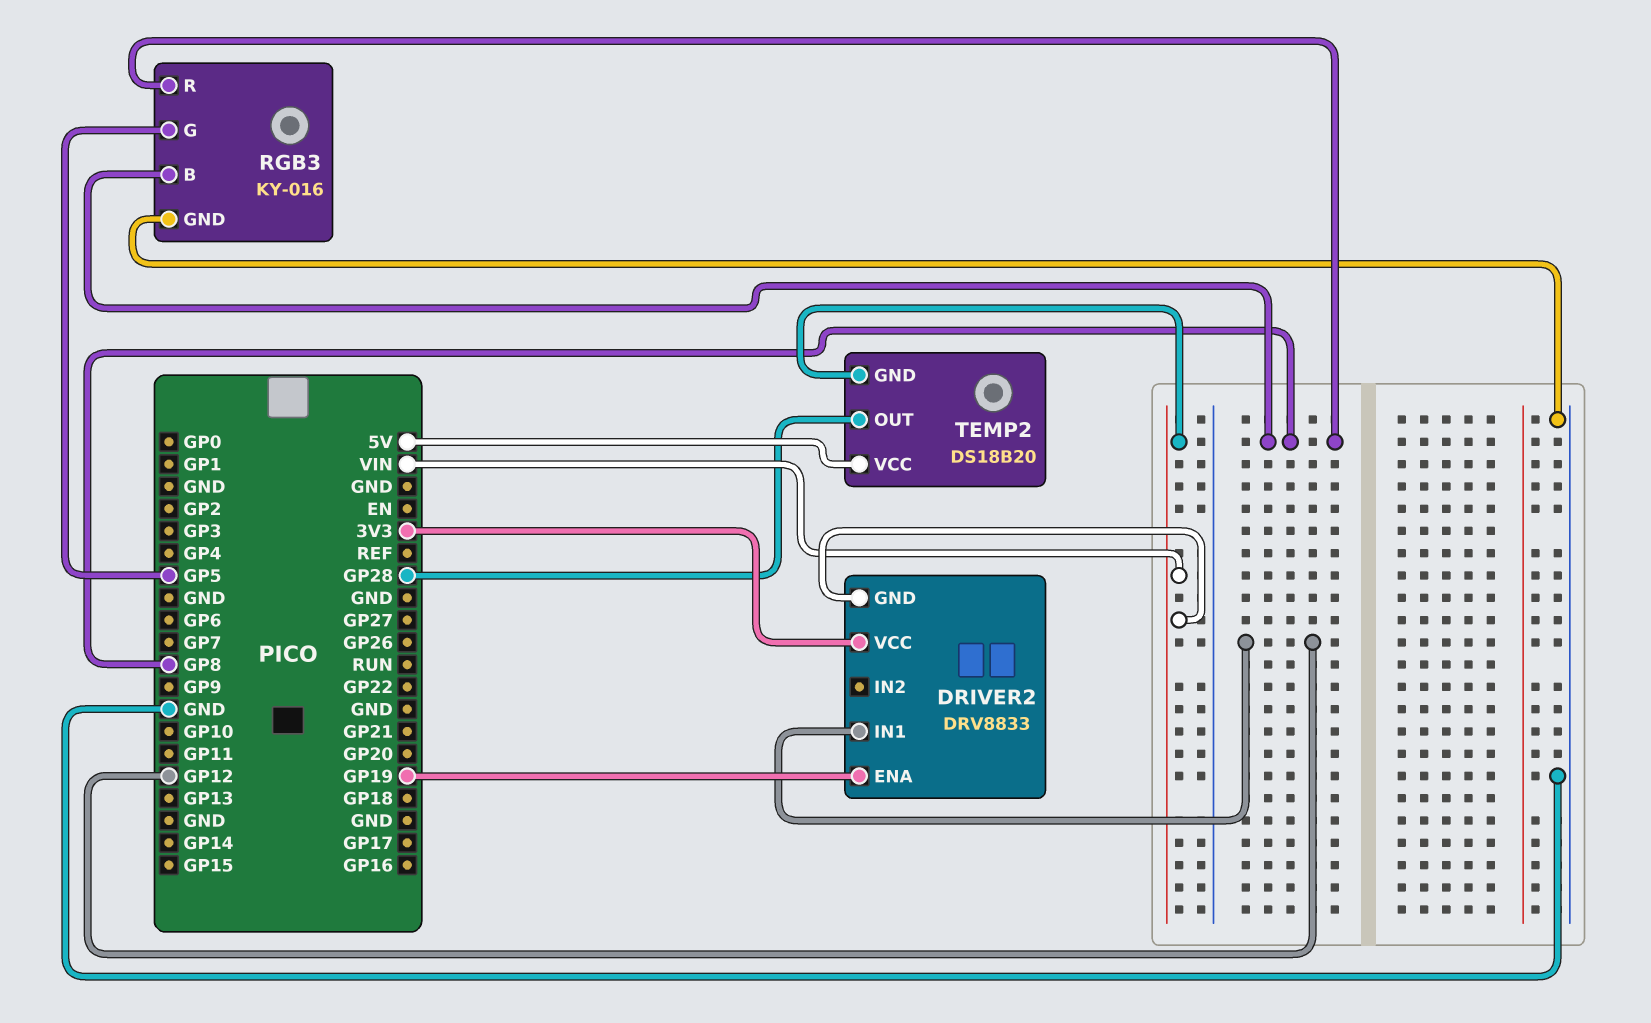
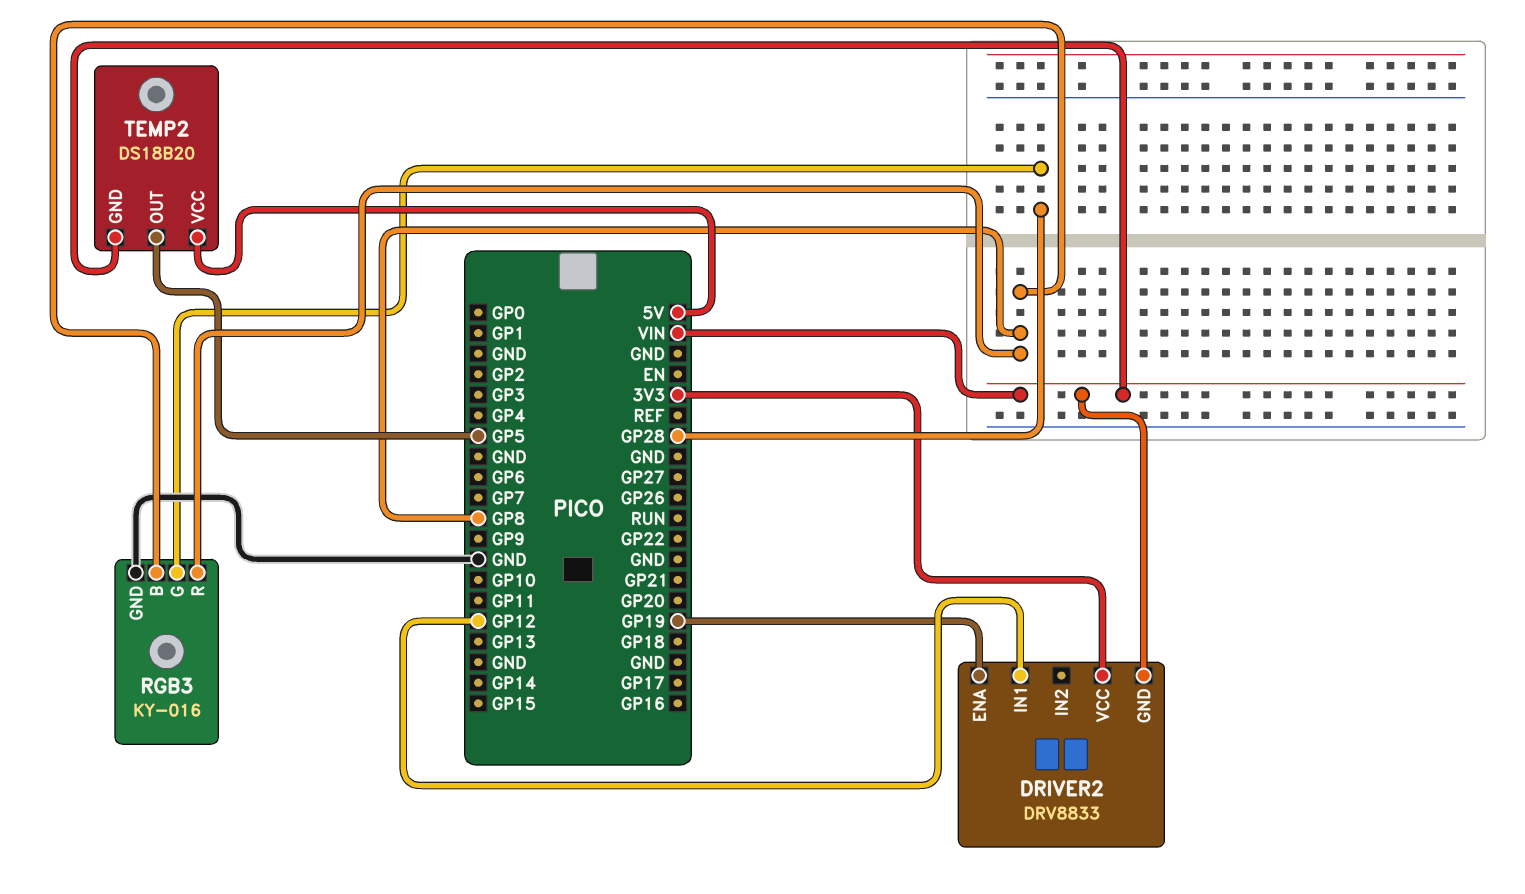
RGB3 pin G: GP5 -> GP28
TEMP2 pin OUT: GP28 -> GP5

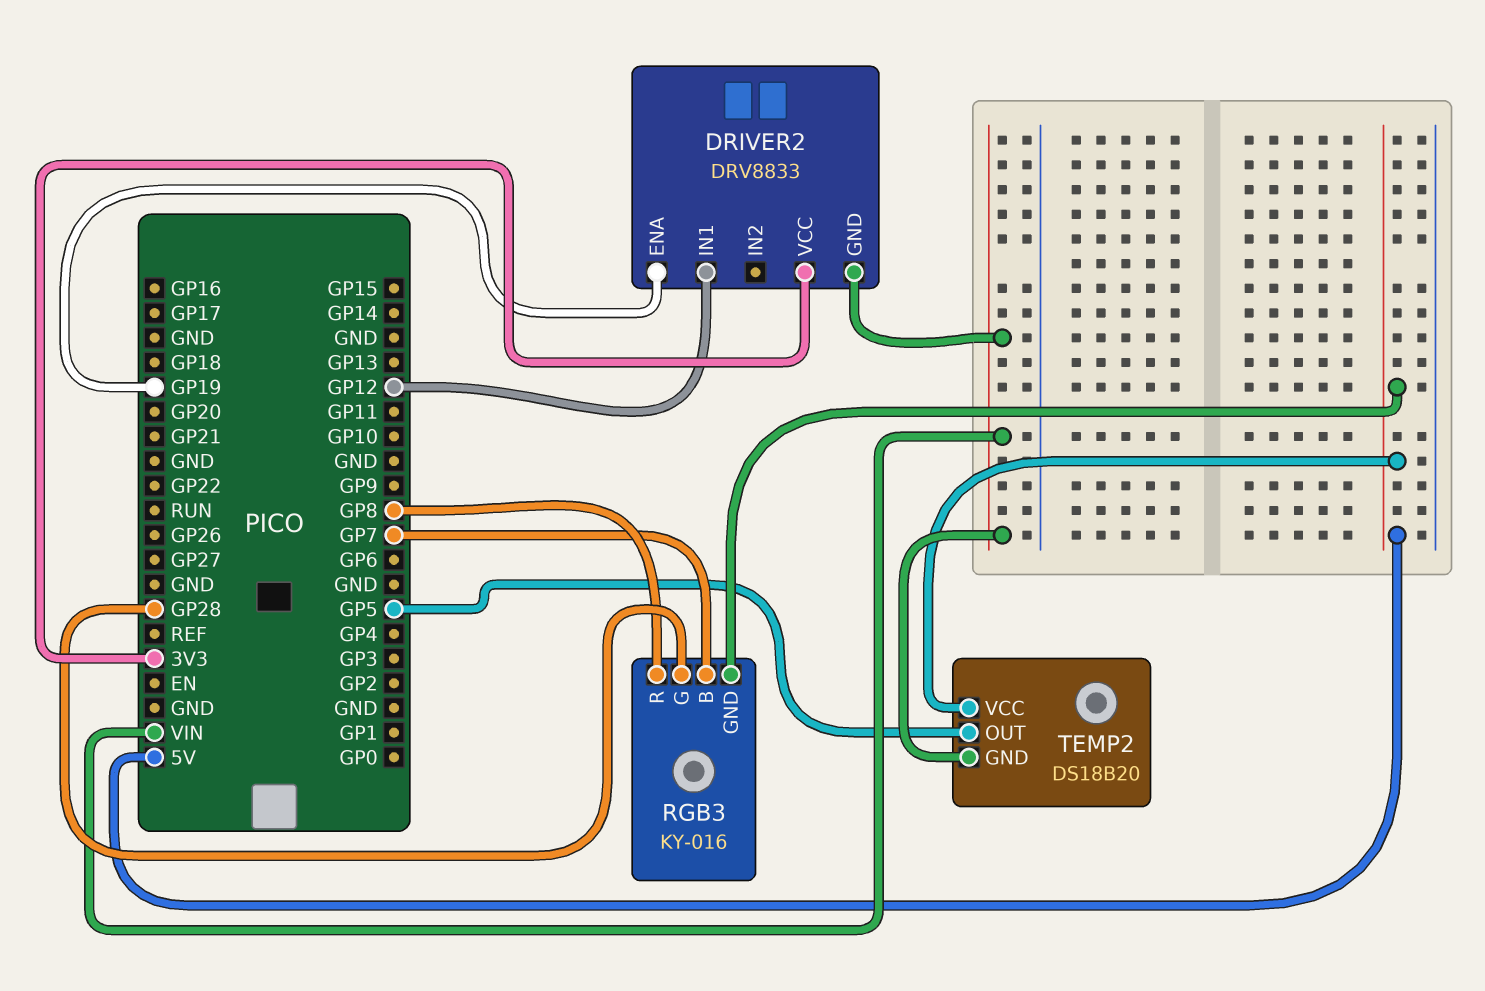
RGB3 pin B: GP8 -> GP7
RGB3 pin GND: GND -> 5V

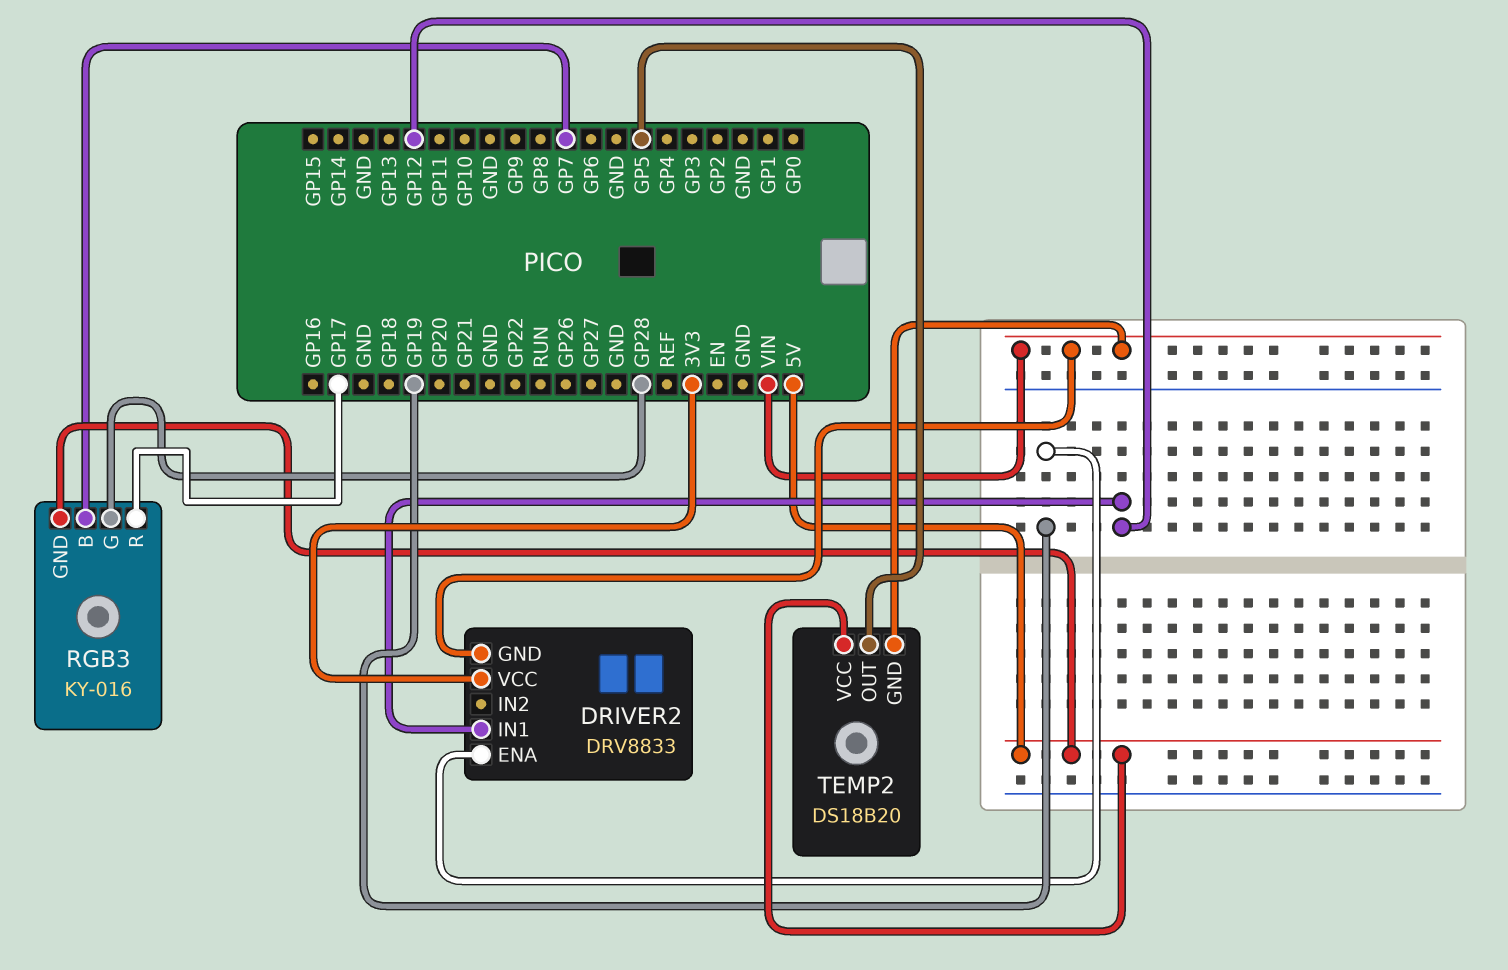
RGB3 pin R: GP8 -> GP17

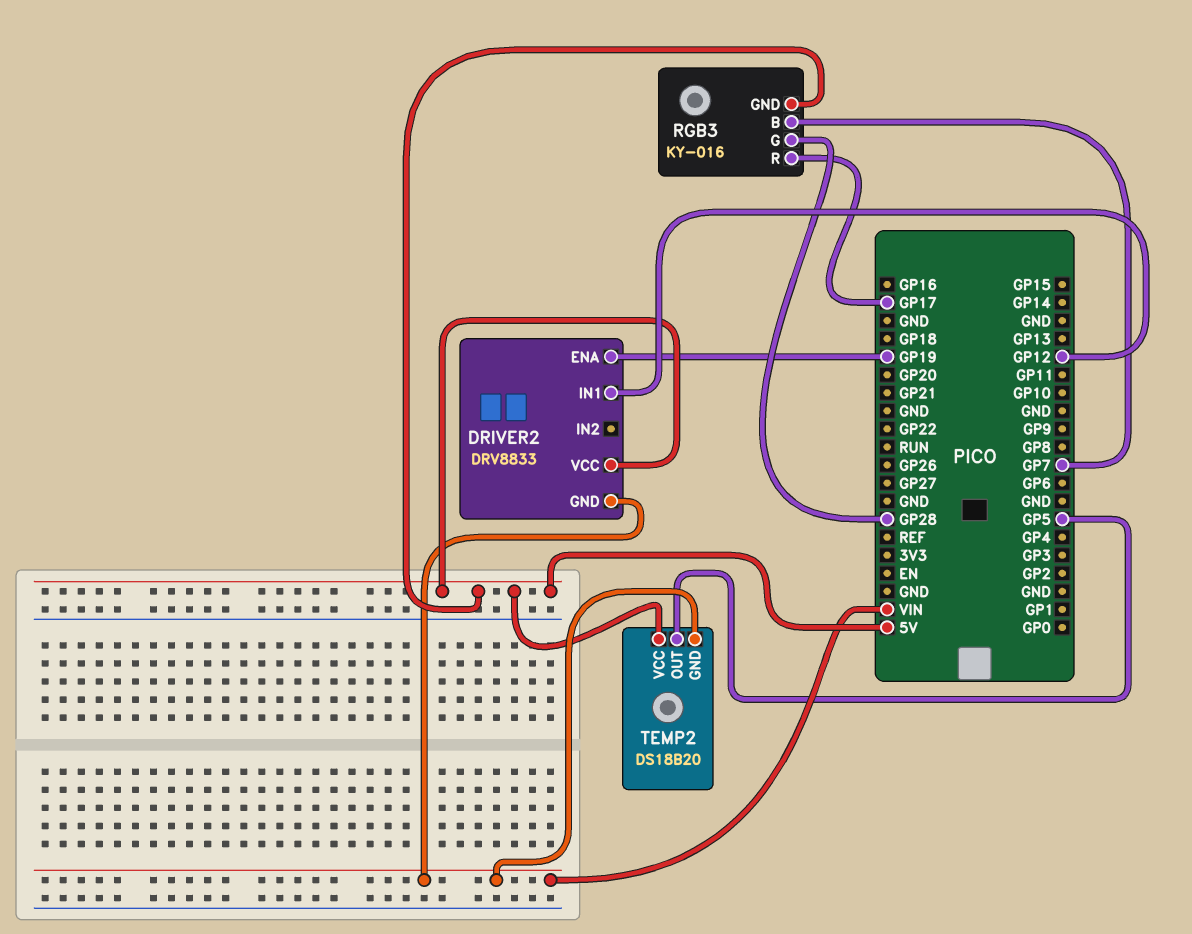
DRIVER2 pin VCC: 3V3 -> 5V

